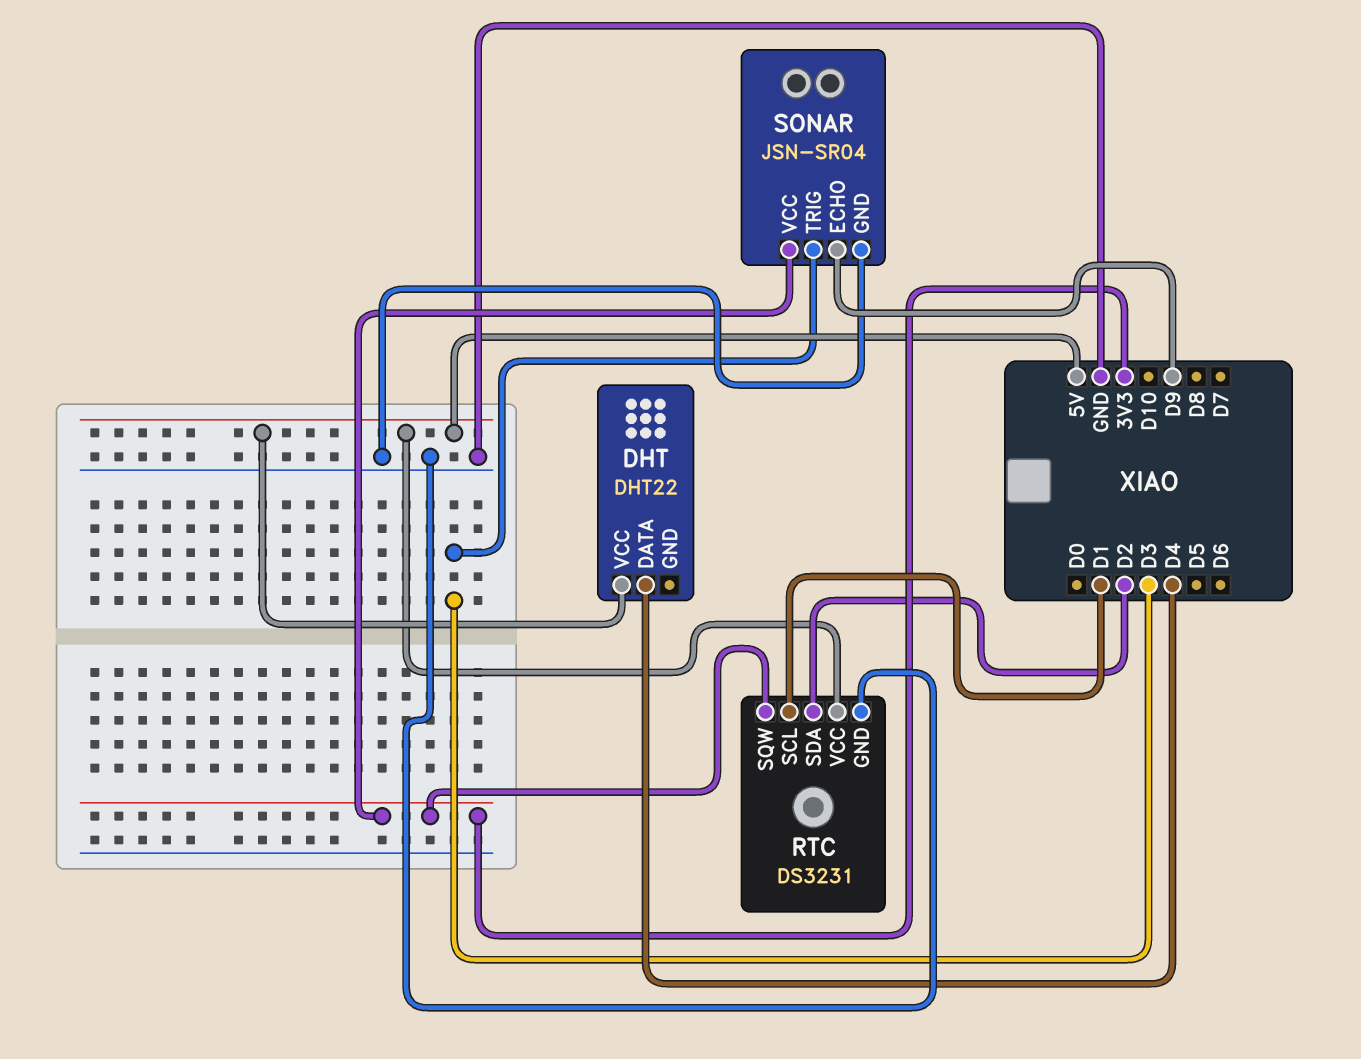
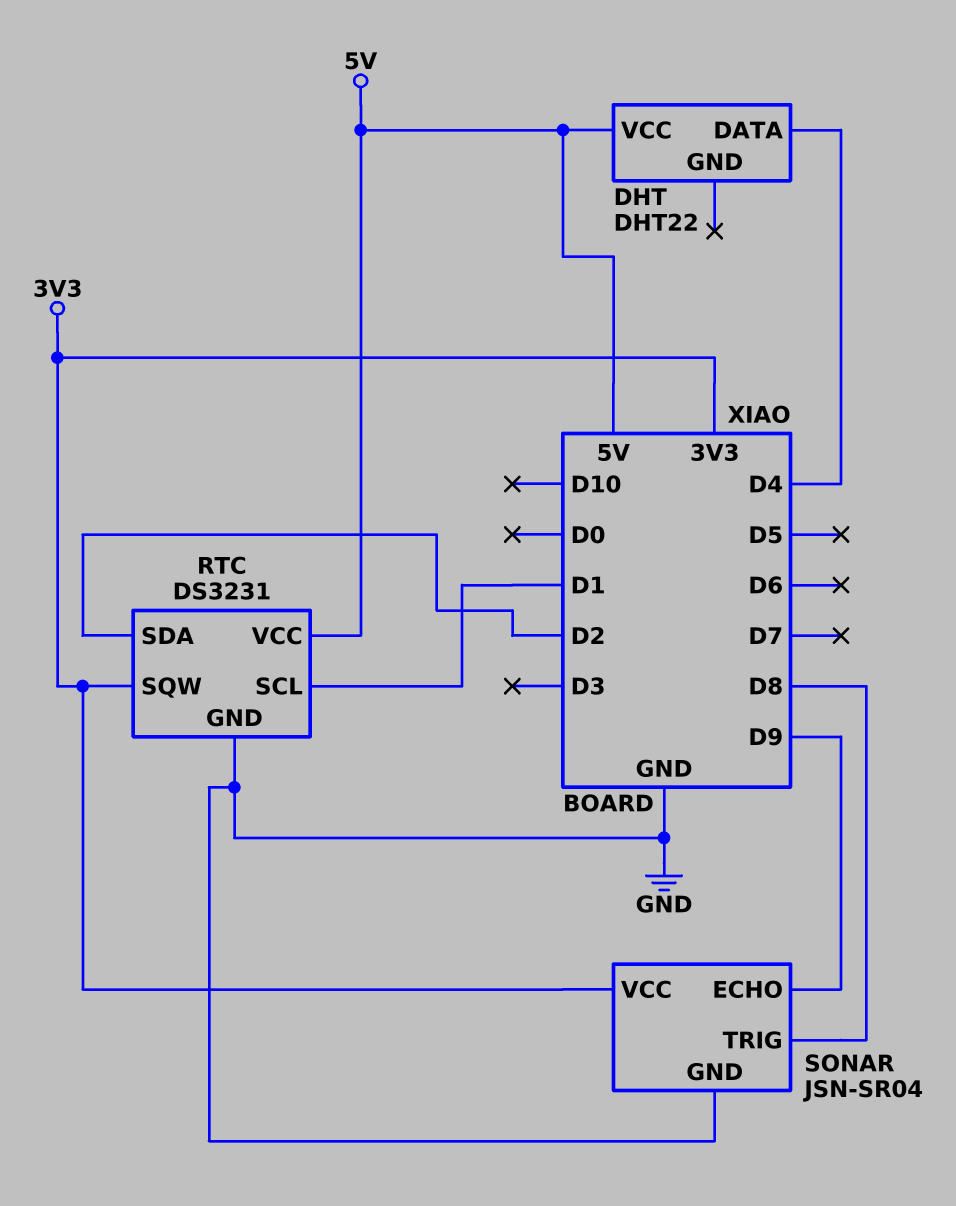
SONAR pin TRIG: D3 -> D8

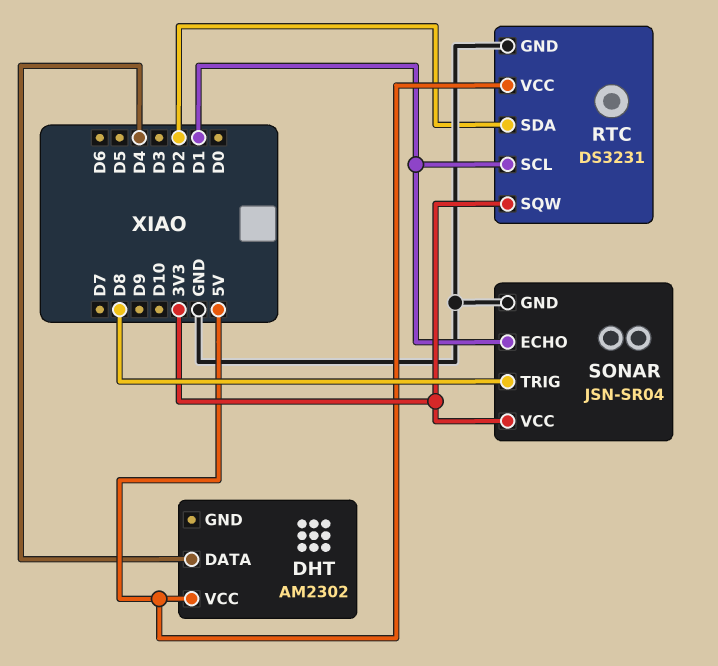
DHT: DHT22 -> AM2302
SONAR pin ECHO: D9 -> D1

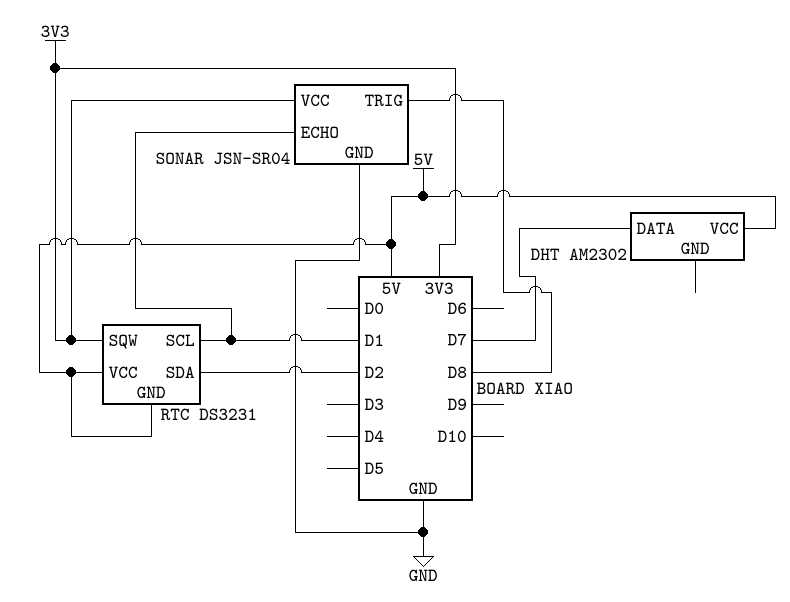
DHT pin DATA: D4 -> D7
RTC pin GND: GND -> 5V

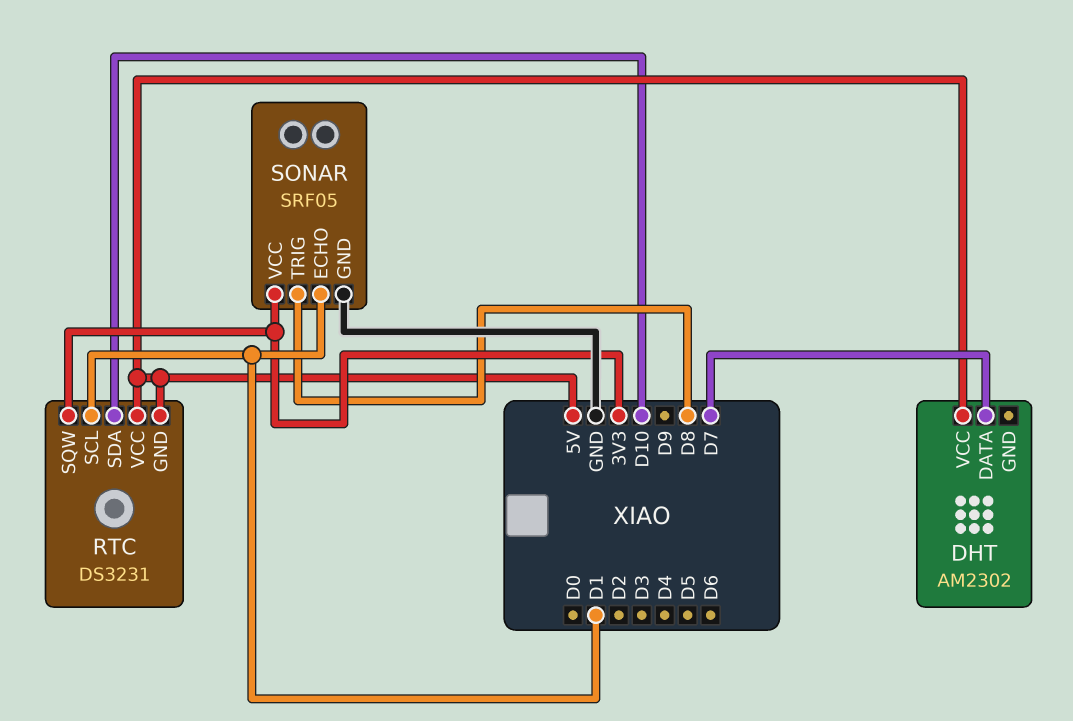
RTC pin SDA: D2 -> D10
SONAR: JSN-SR04 -> SRF05

